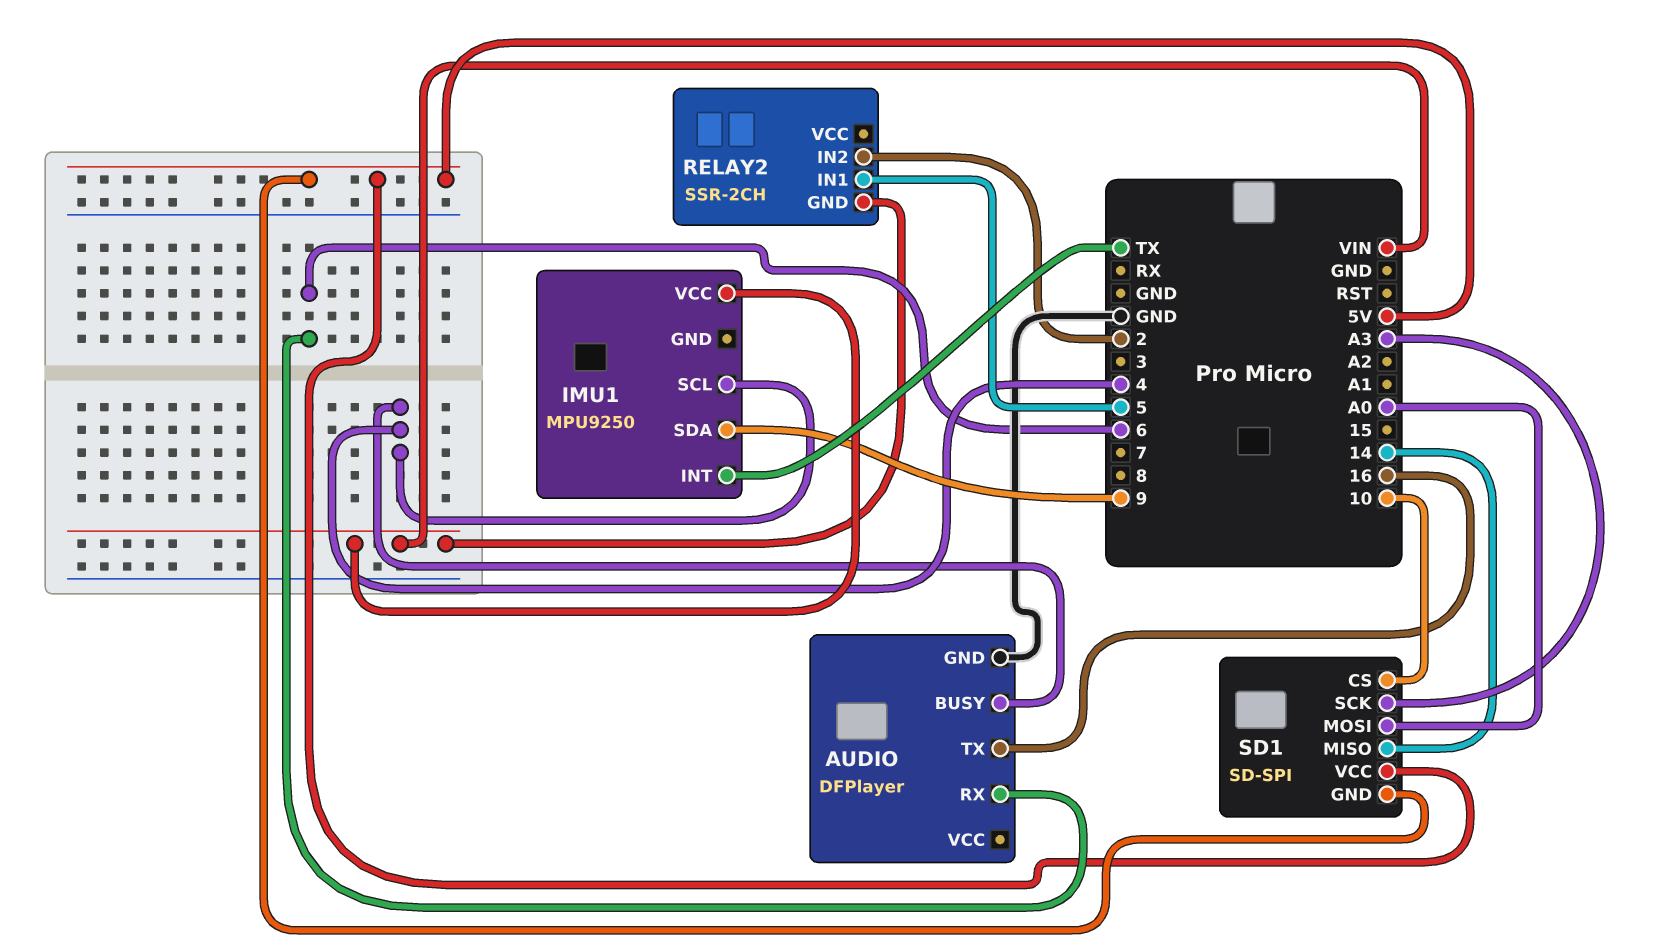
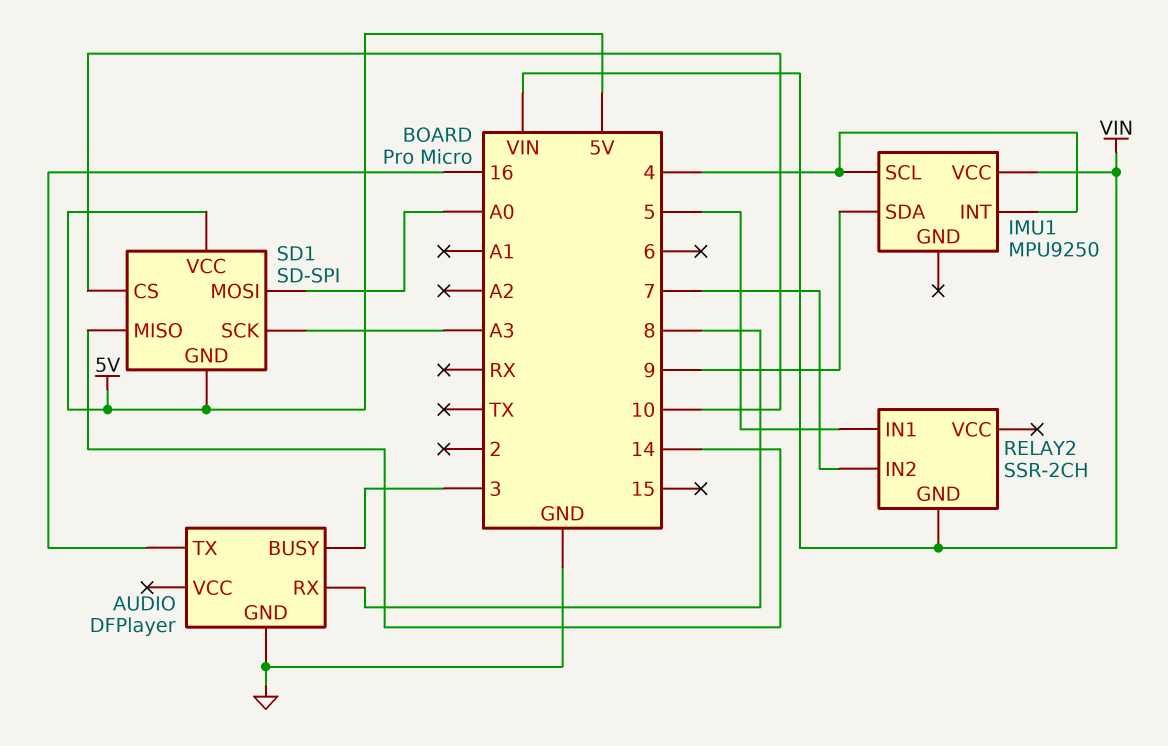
AUDIO pin BUSY: 4 -> 3
AUDIO pin RX: 6 -> 8
IMU1 pin INT: TX -> 4
RELAY2 pin IN2: 2 -> 7

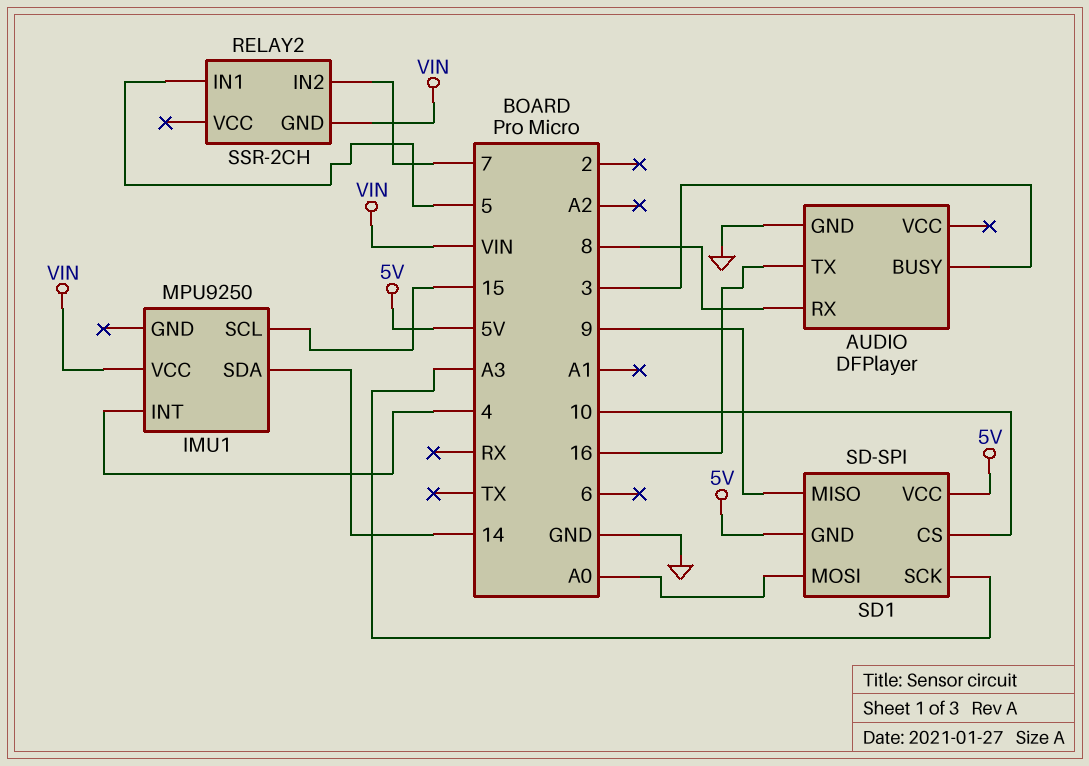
IMU1 pin SCL: 4 -> 15
IMU1 pin SDA: 9 -> 14
SD1 pin MISO: 14 -> 9

